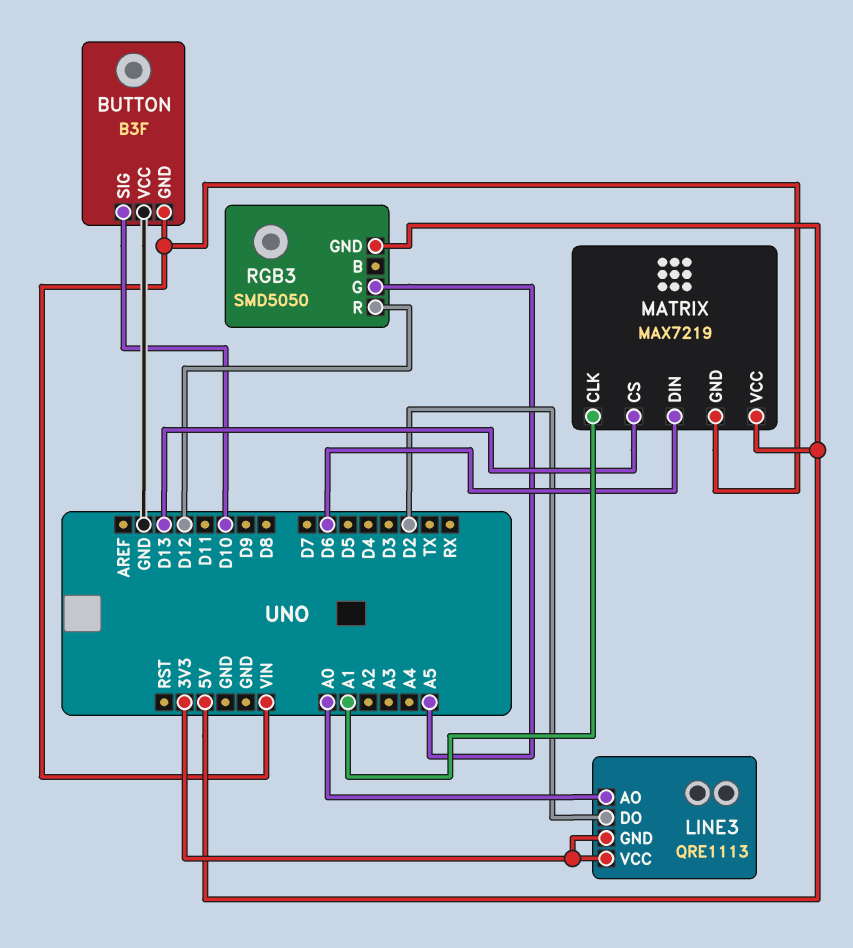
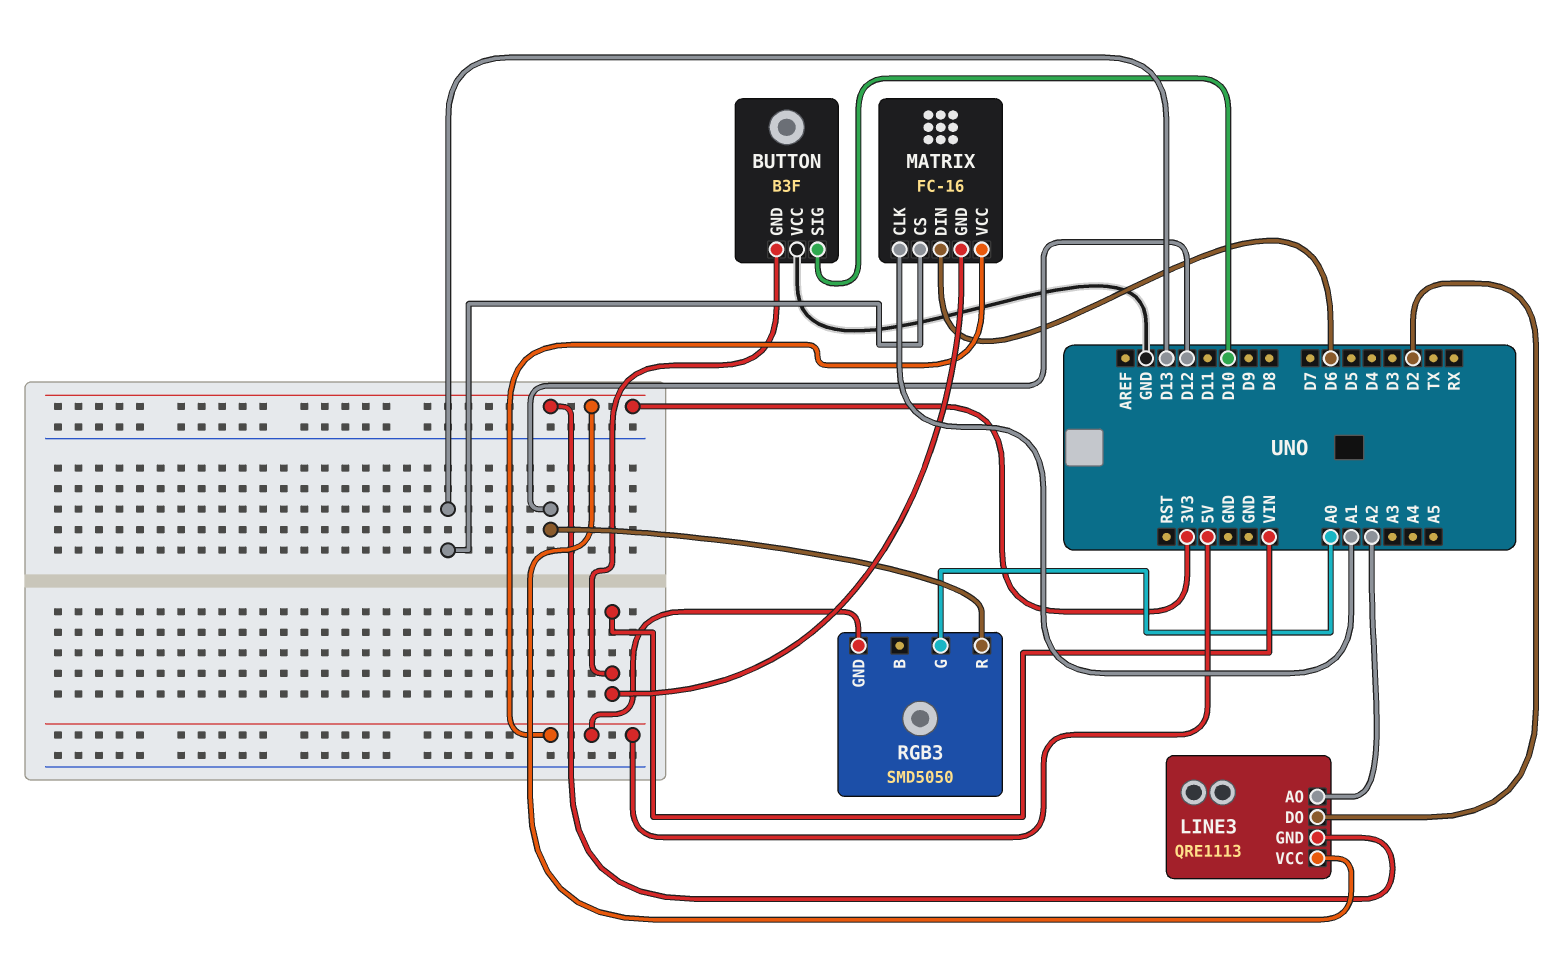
LINE3 pin AO: A0 -> A2
MATRIX: MAX7219 -> FC-16
RGB3 pin G: A5 -> A0

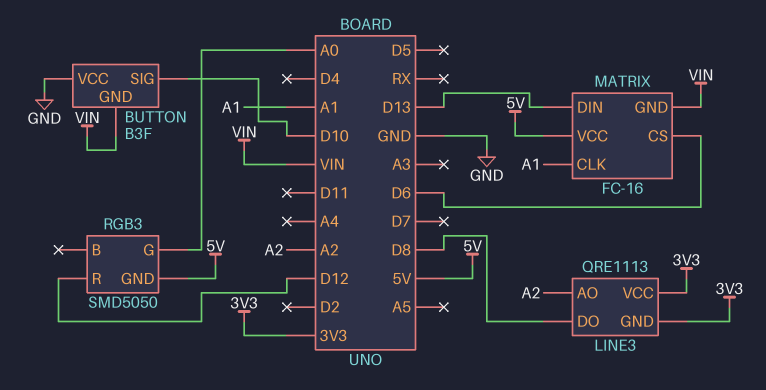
LINE3 pin DO: D2 -> D8
MATRIX pin CS: D13 -> D6
MATRIX pin DIN: D6 -> D13

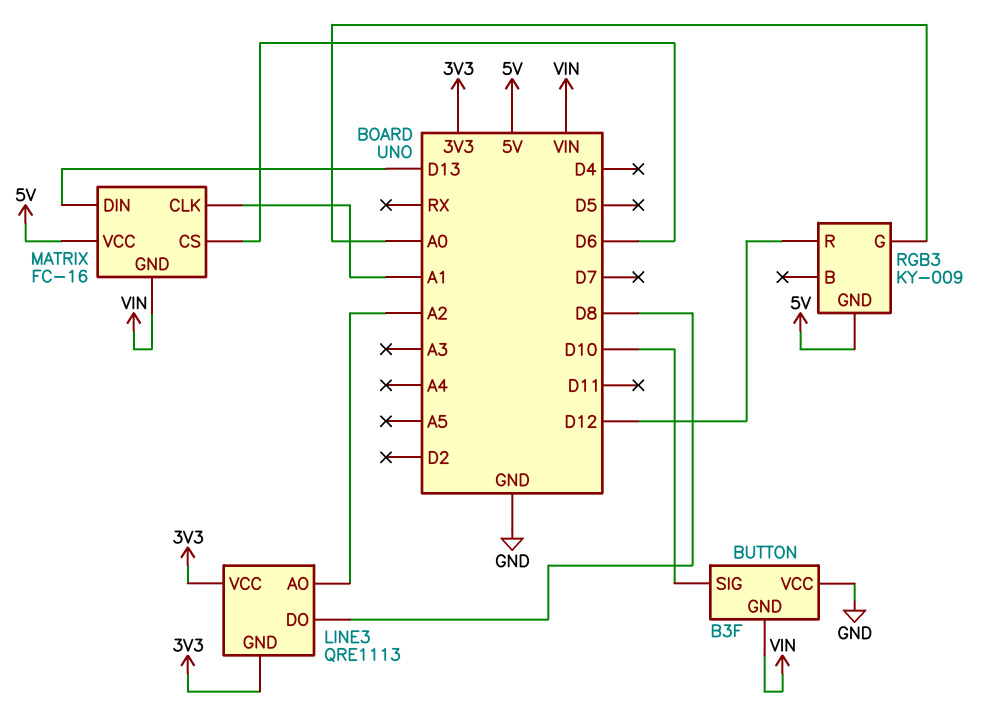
RGB3: SMD5050 -> KY-009

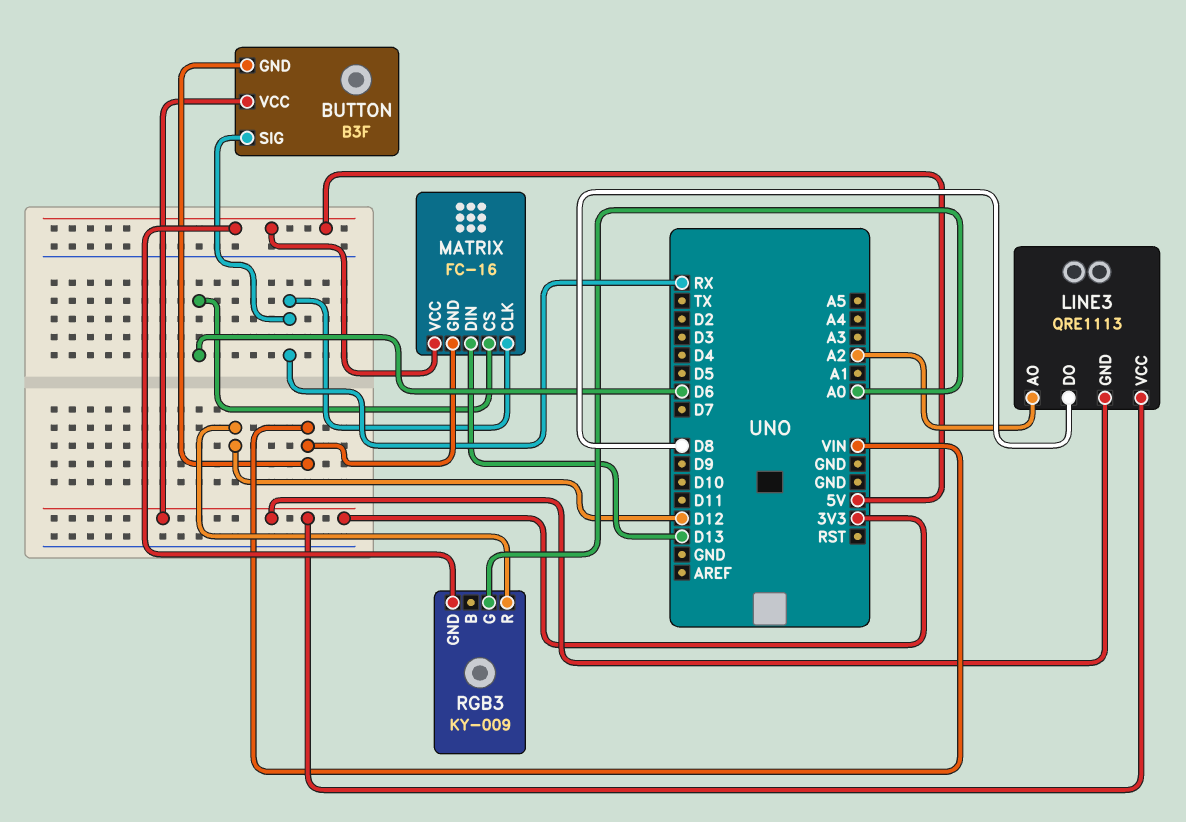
BUTTON pin SIG: D10 -> RX
BUTTON pin VCC: GND -> 3V3
MATRIX pin CLK: A1 -> RX

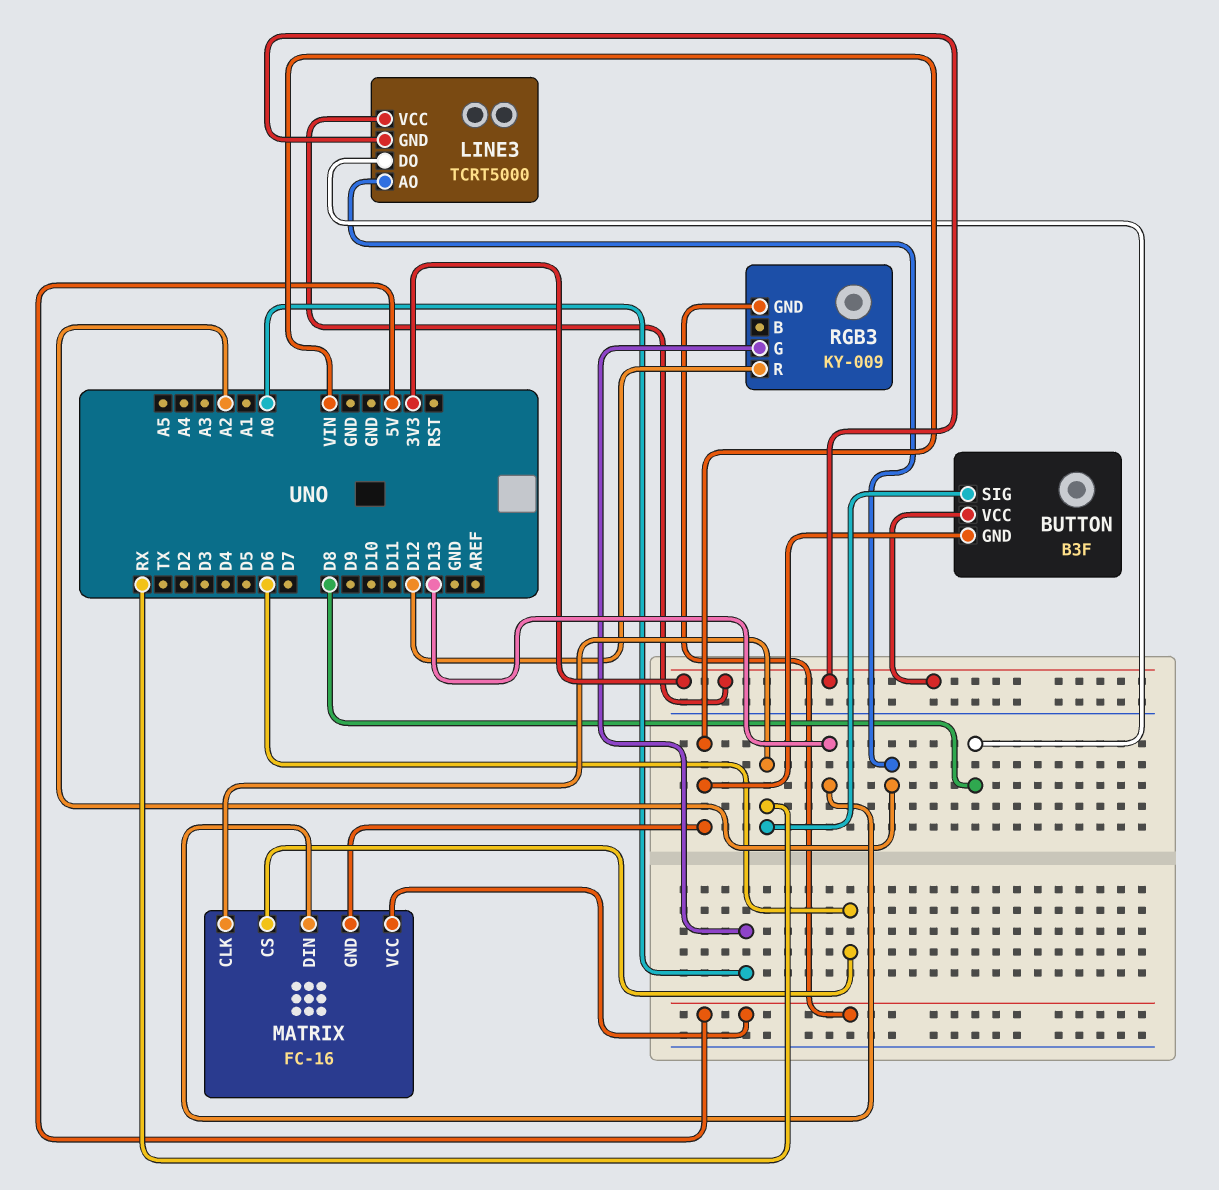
LINE3: QRE1113 -> TCRT5000

